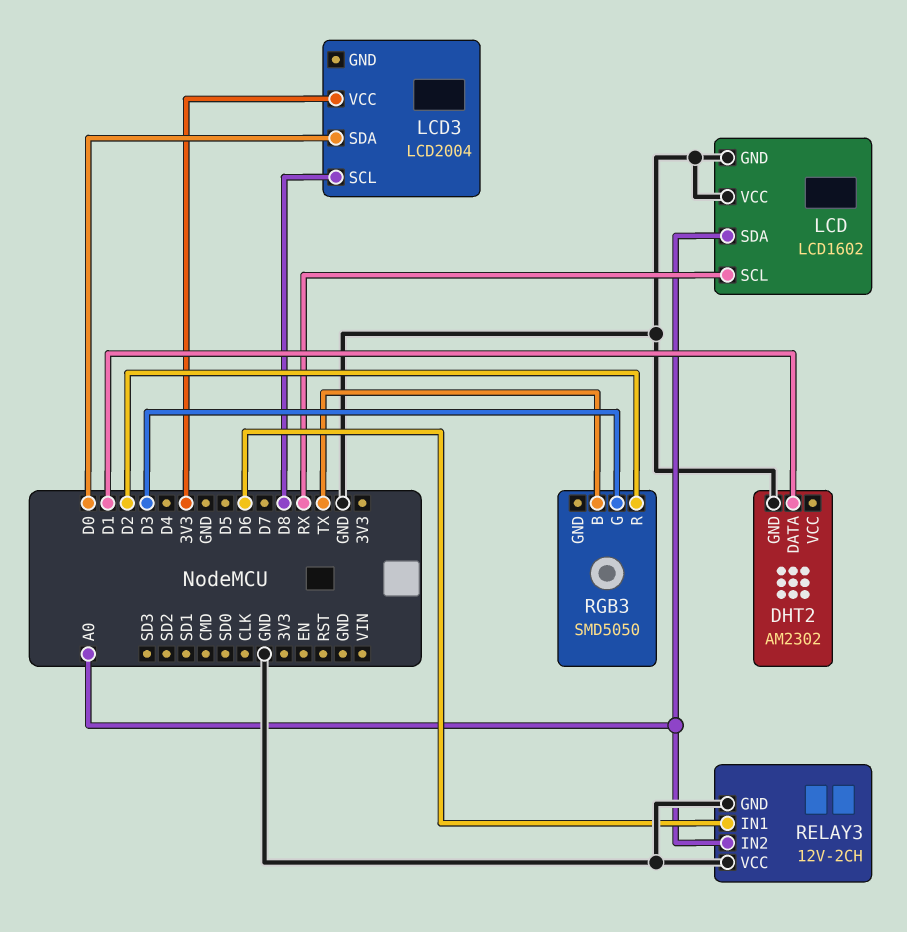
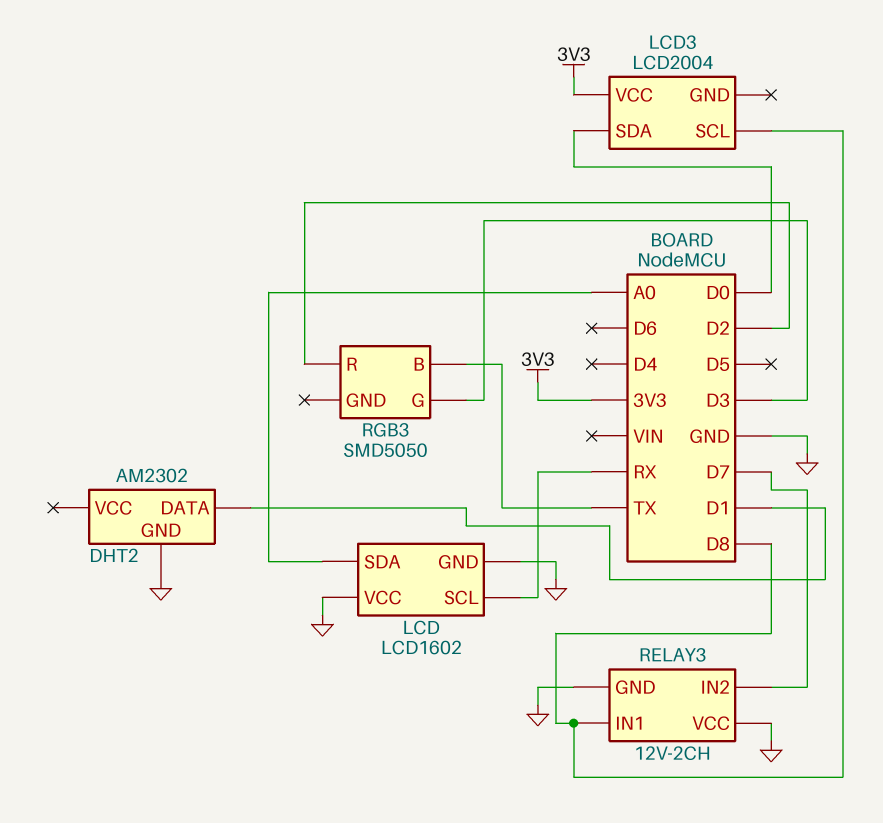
RELAY3 pin IN1: D6 -> D8
RELAY3 pin IN2: A0 -> D7

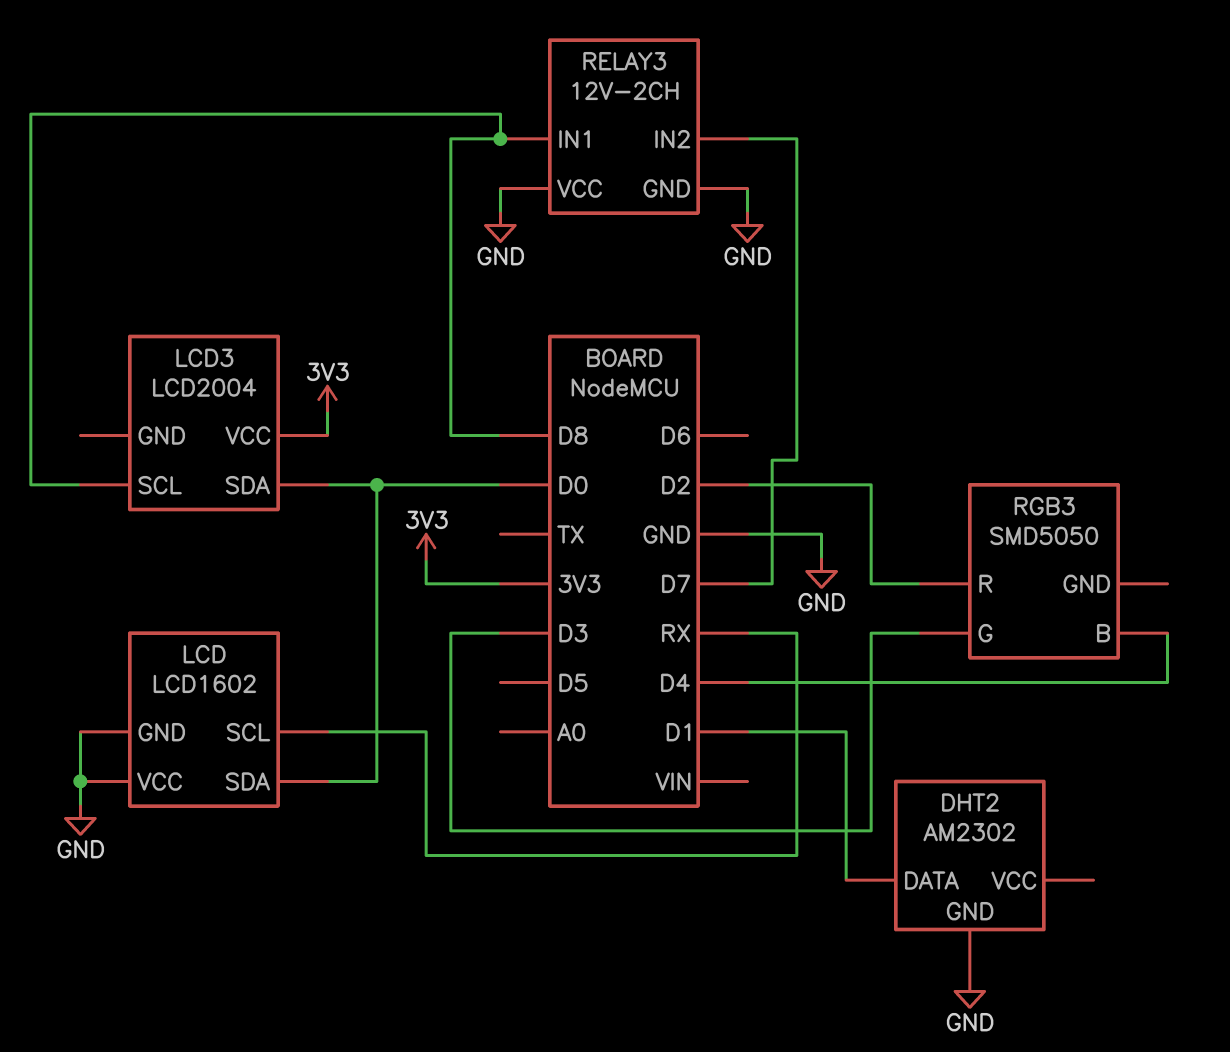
LCD pin SDA: A0 -> D0
RGB3 pin B: TX -> D4

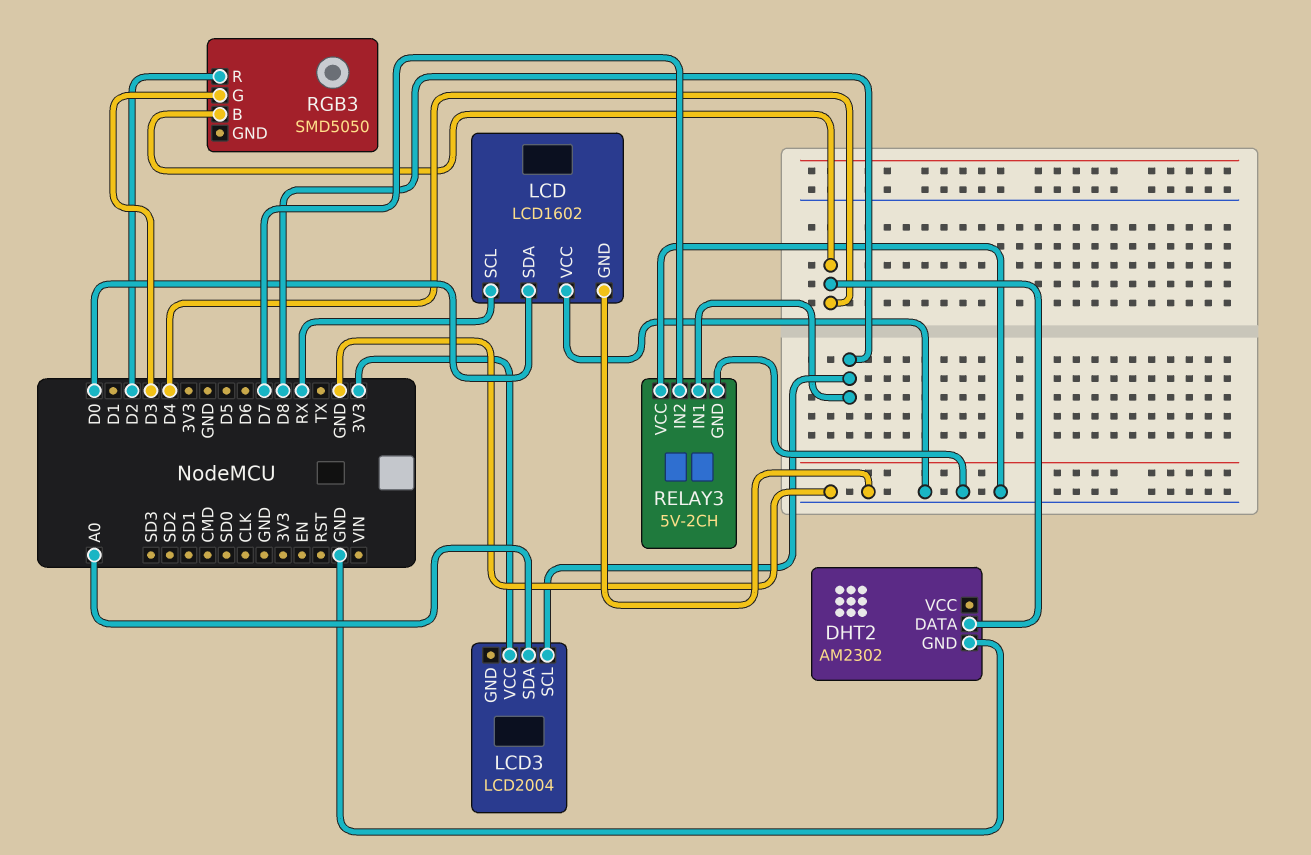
DHT2 pin DATA: D1 -> D4
LCD3 pin SDA: D0 -> A0
RELAY3: 12V-2CH -> 5V-2CH

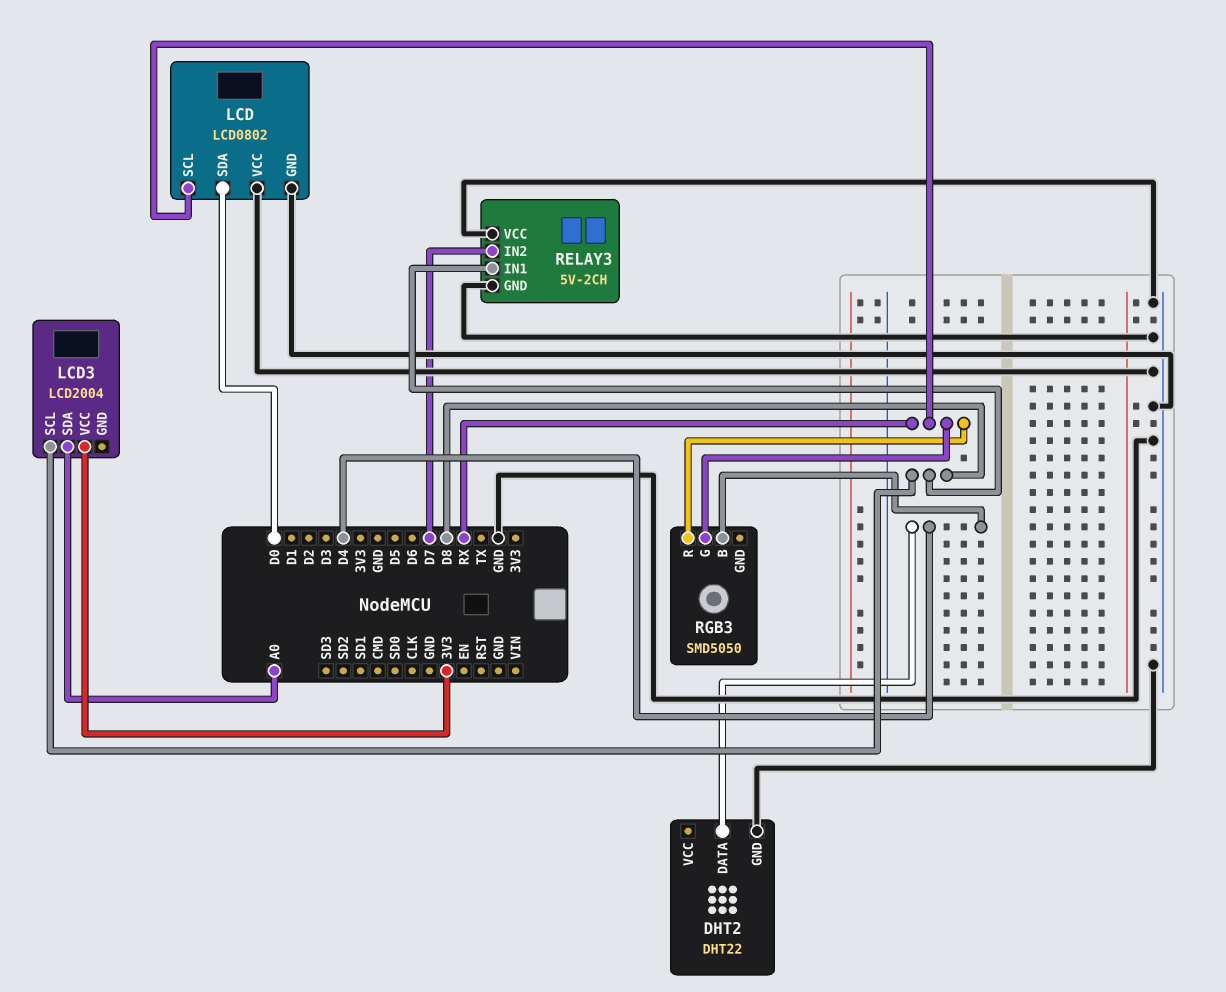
DHT2: AM2302 -> DHT22
LCD: LCD1602 -> LCD0802
RGB3 pin G: D3 -> RX
RGB3 pin R: D2 -> RX

